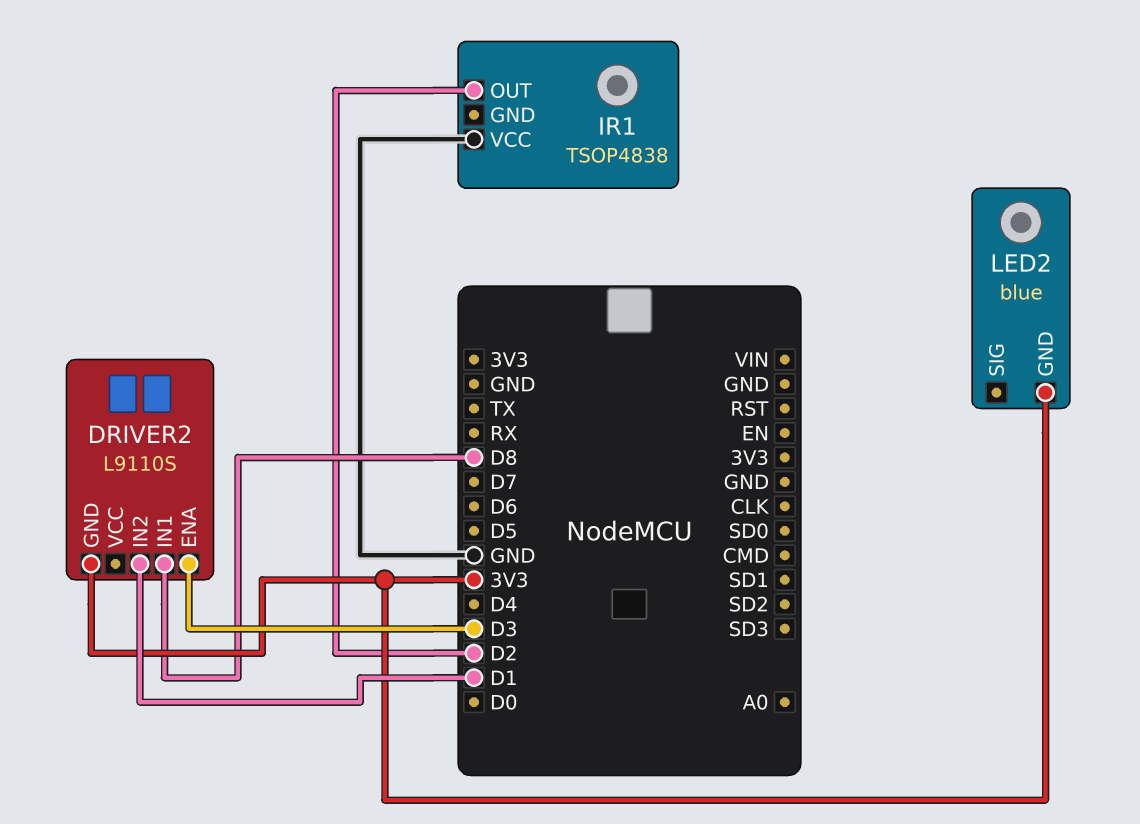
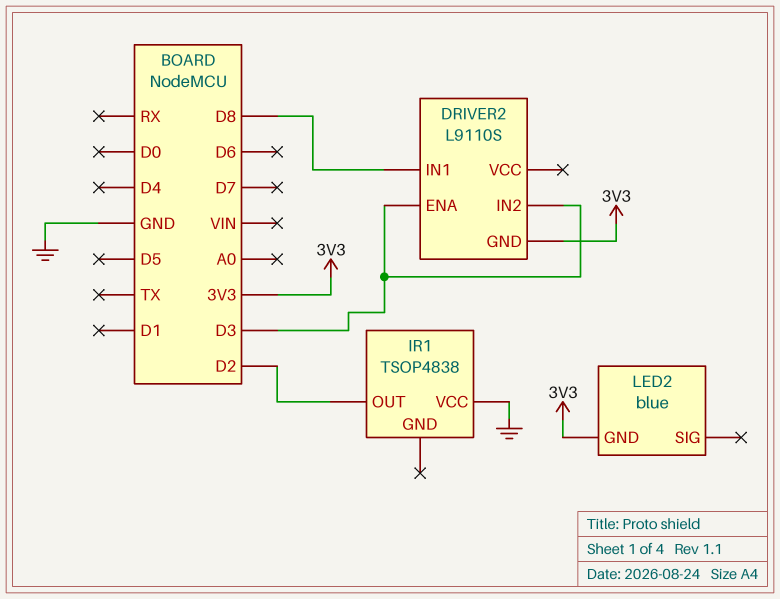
DRIVER2 pin IN2: D1 -> D3

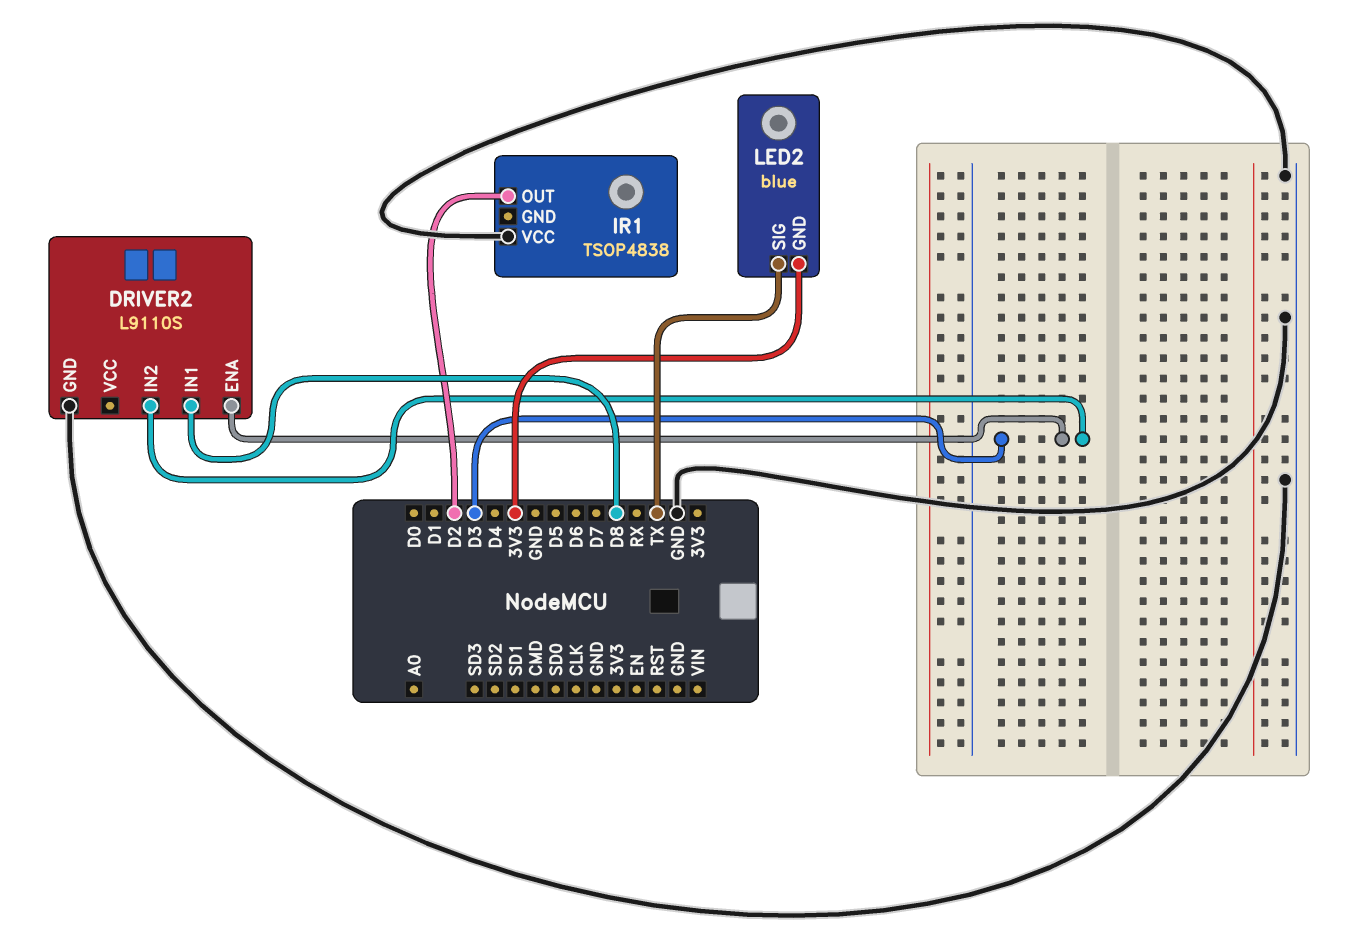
DRIVER2 pin GND: 3V3 -> GND
LED2 pin SIG: none -> TX

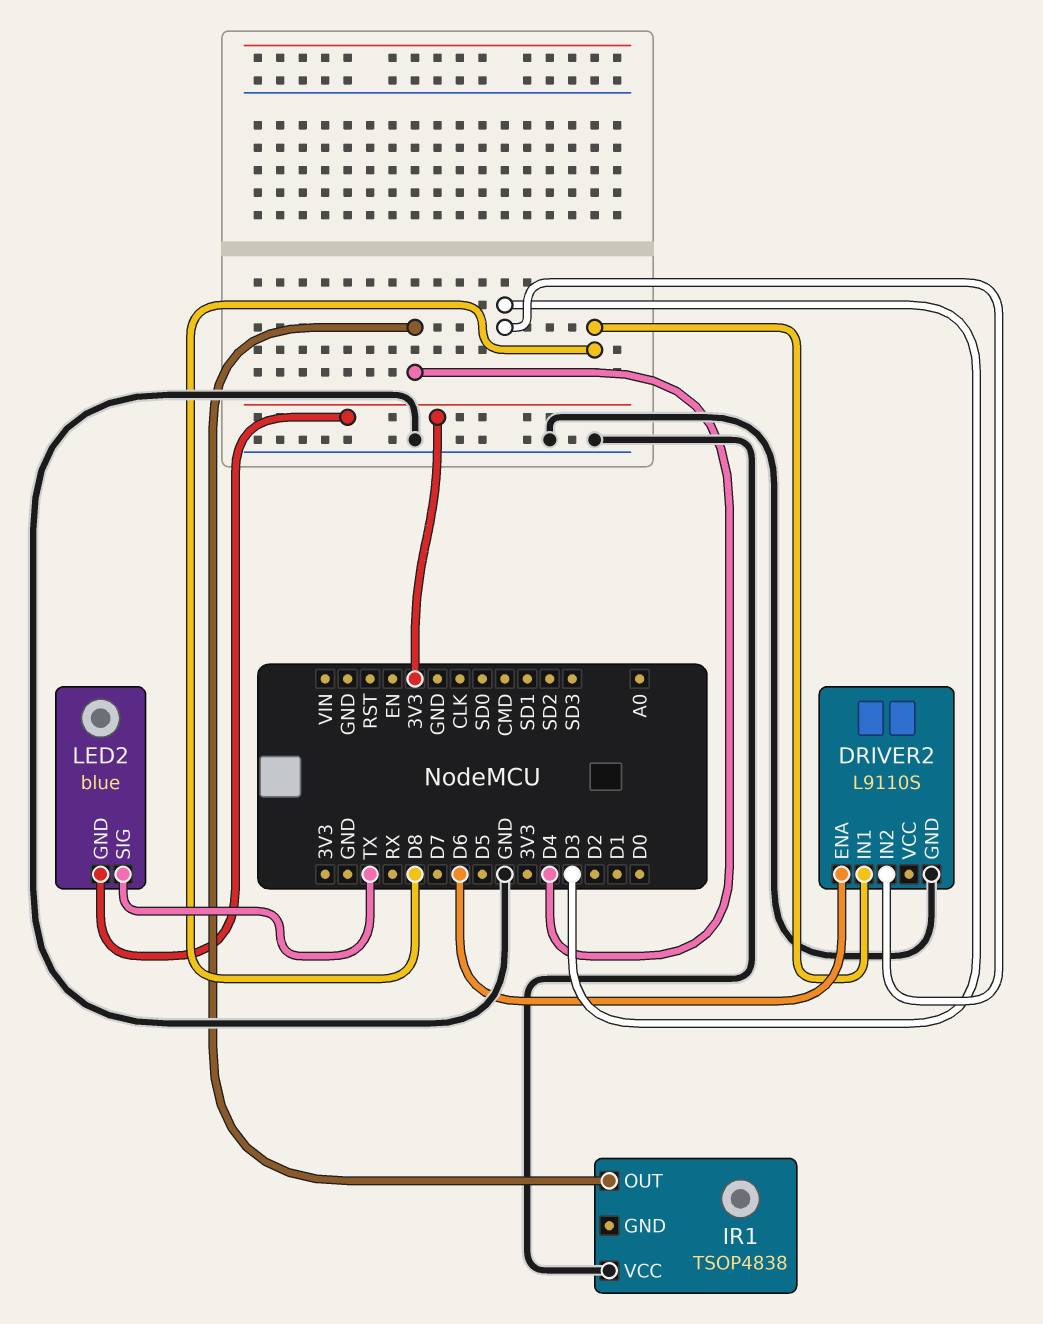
DRIVER2 pin ENA: D3 -> D6
IR1 pin OUT: D2 -> D4

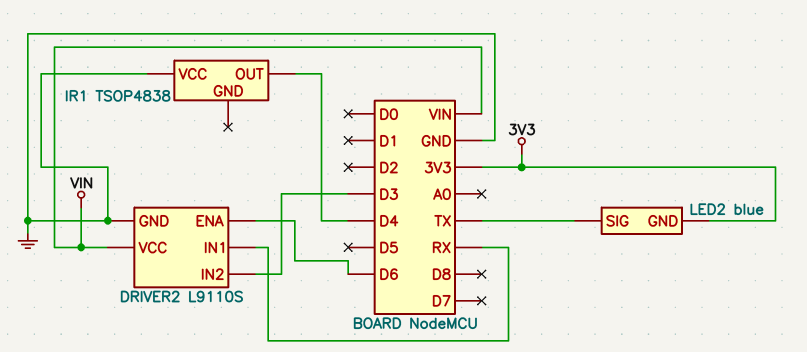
DRIVER2 pin IN1: D8 -> RX
DRIVER2 pin VCC: none -> VIN

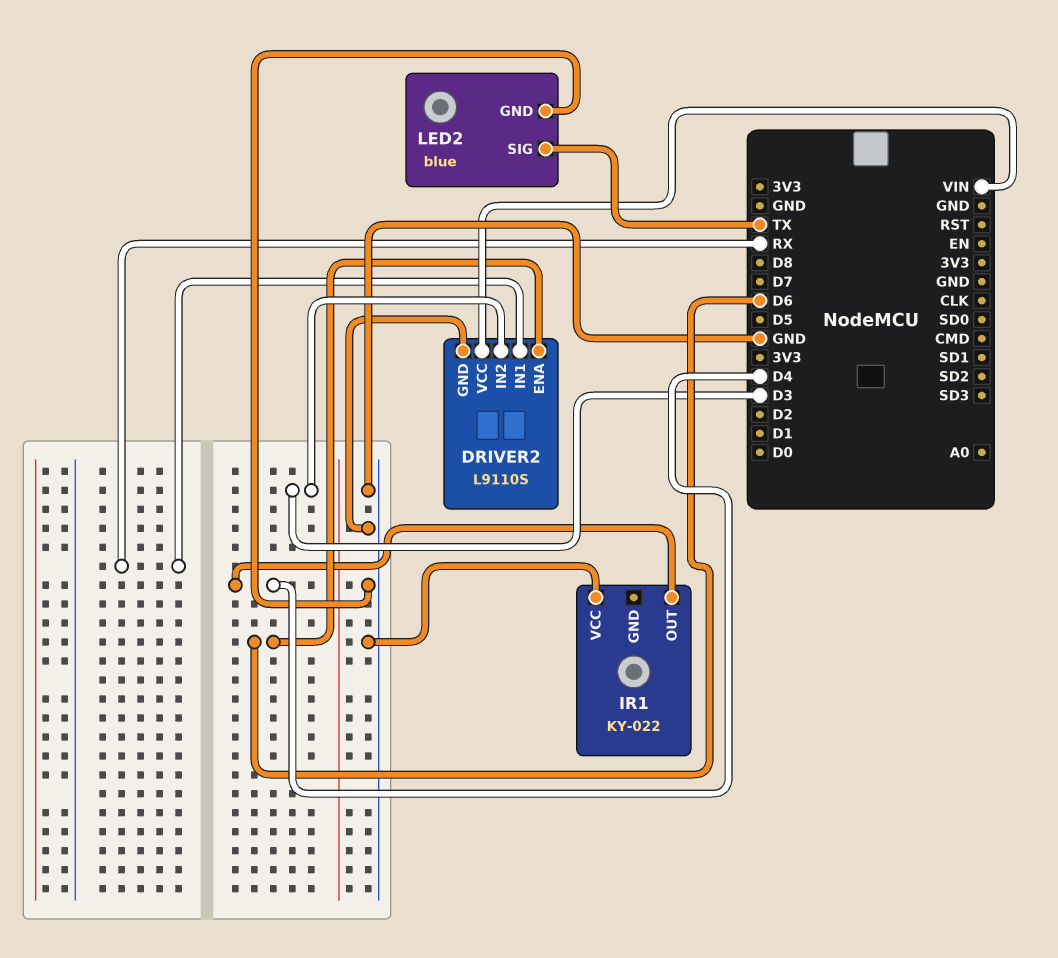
IR1: TSOP4838 -> KY-022
LED2 pin GND: 3V3 -> GND

